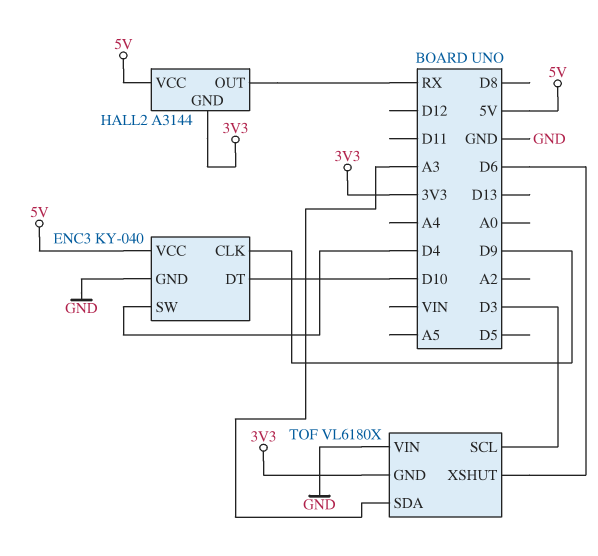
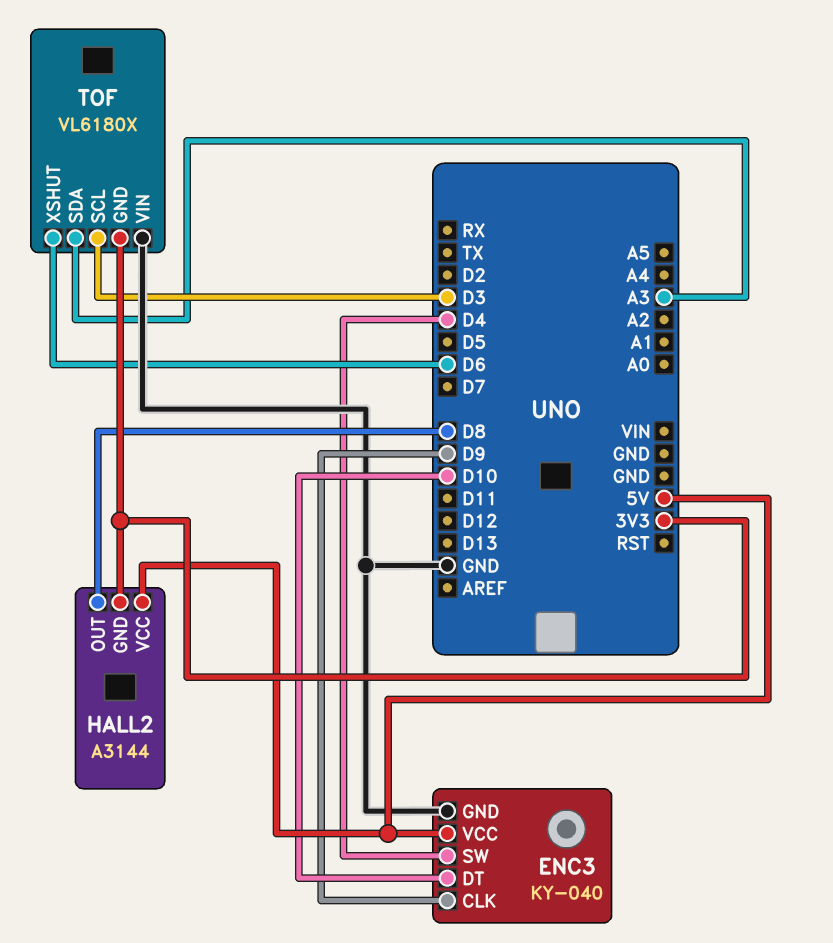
HALL2 pin OUT: RX -> D8

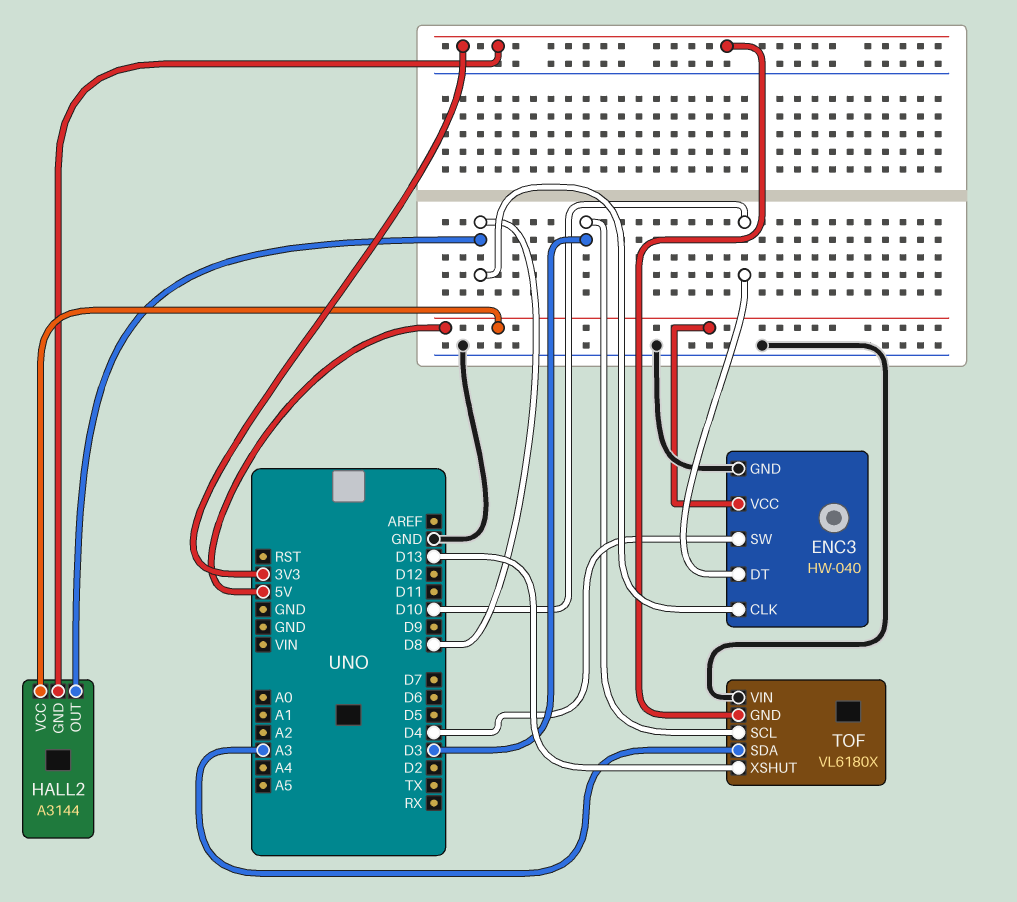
ENC3: KY-040 -> HW-040
ENC3 pin CLK: D9 -> D8
TOF pin XSHUT: D6 -> D13

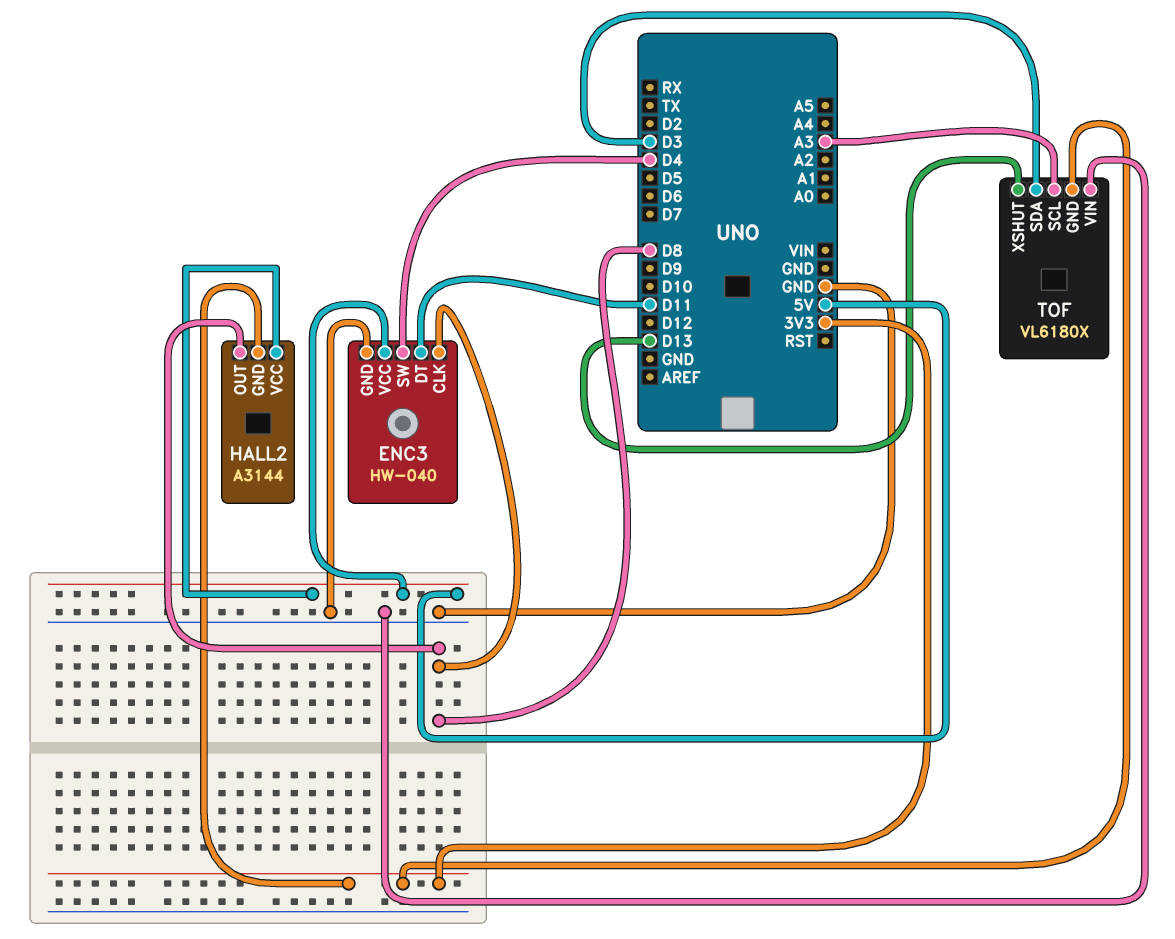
ENC3 pin DT: D10 -> D11
TOF pin SCL: D3 -> A3
TOF pin SDA: A3 -> D3

